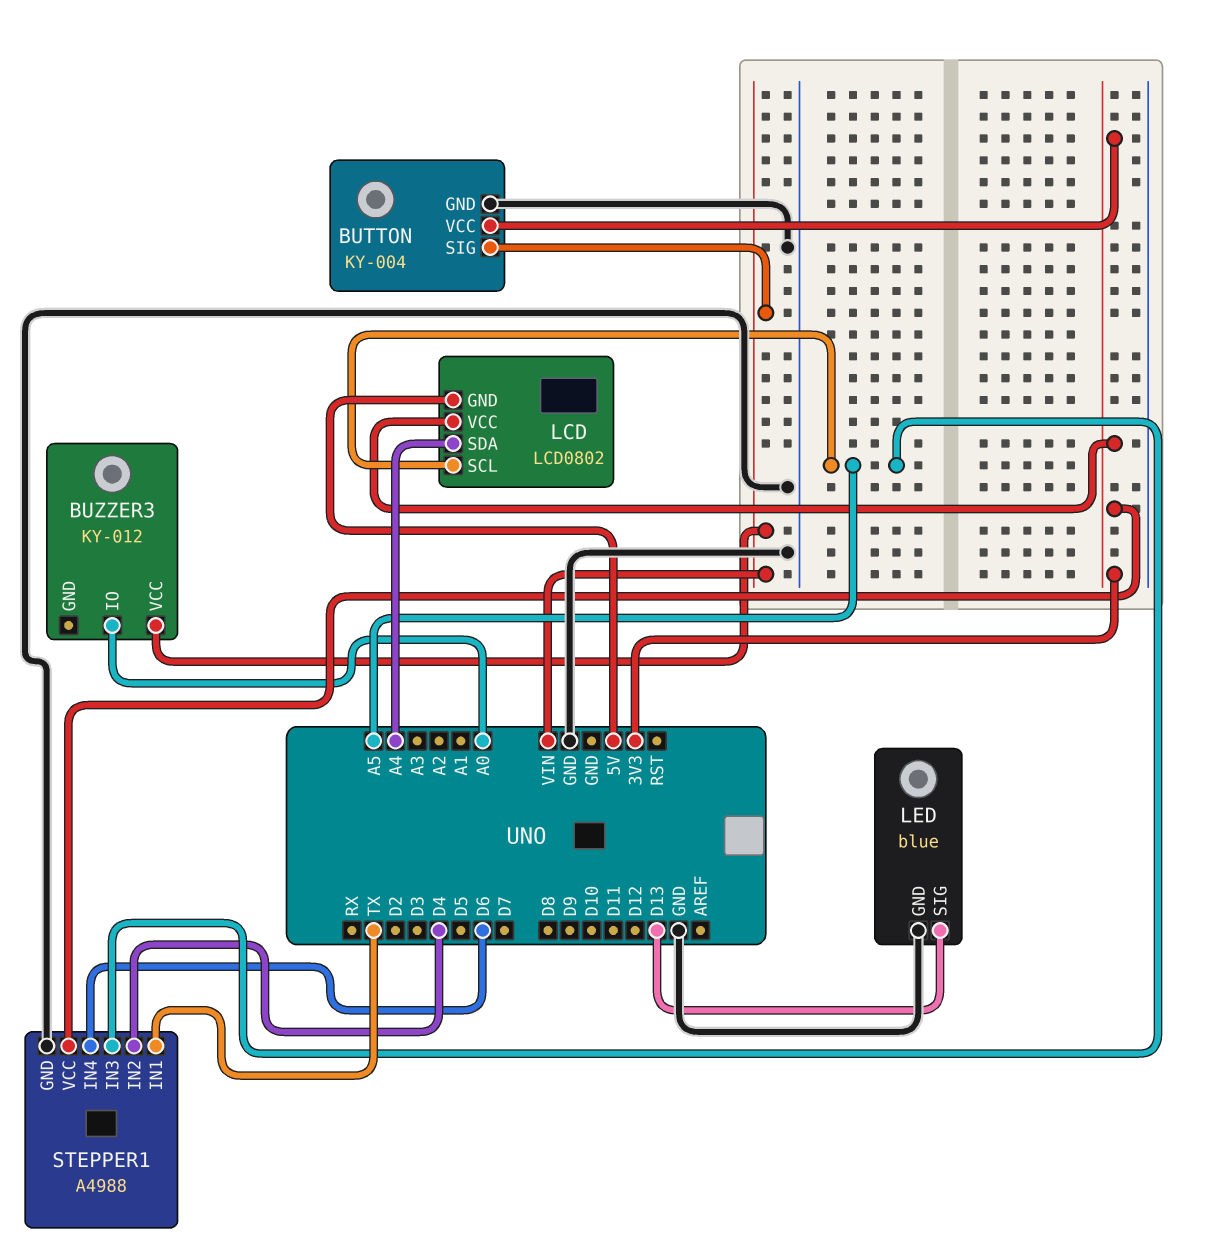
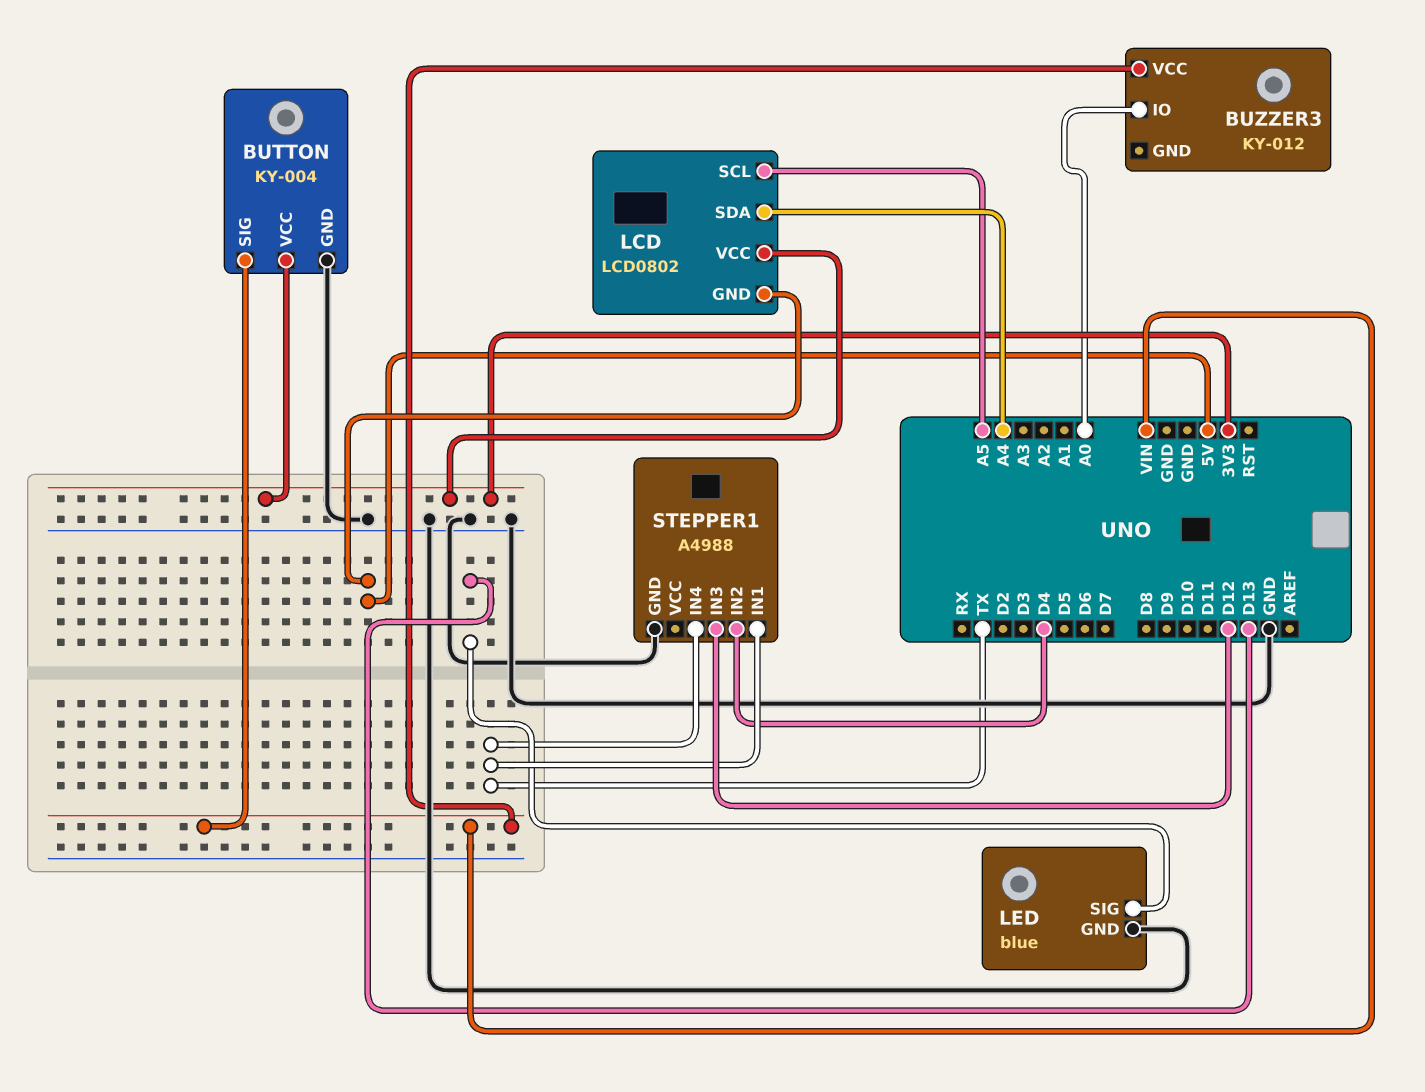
STEPPER1 pin IN3: A5 -> D12
STEPPER1 pin IN4: D6 -> TX
STEPPER1 pin VCC: 3V3 -> none

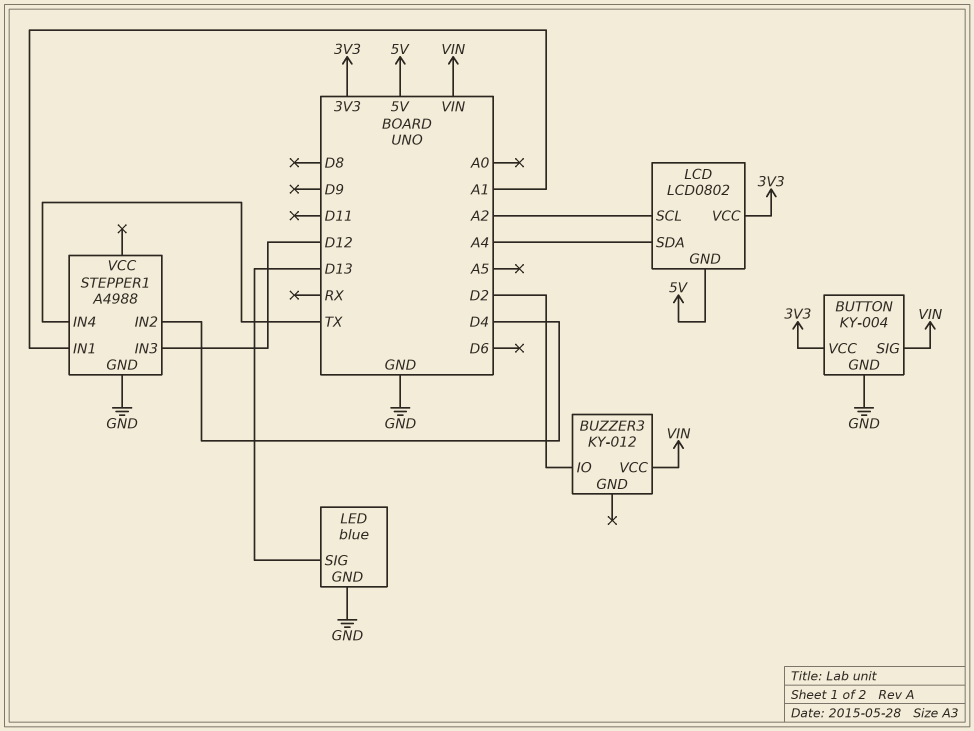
BUZZER3 pin IO: A0 -> D2
LCD pin SCL: A5 -> A2
STEPPER1 pin IN1: TX -> A1

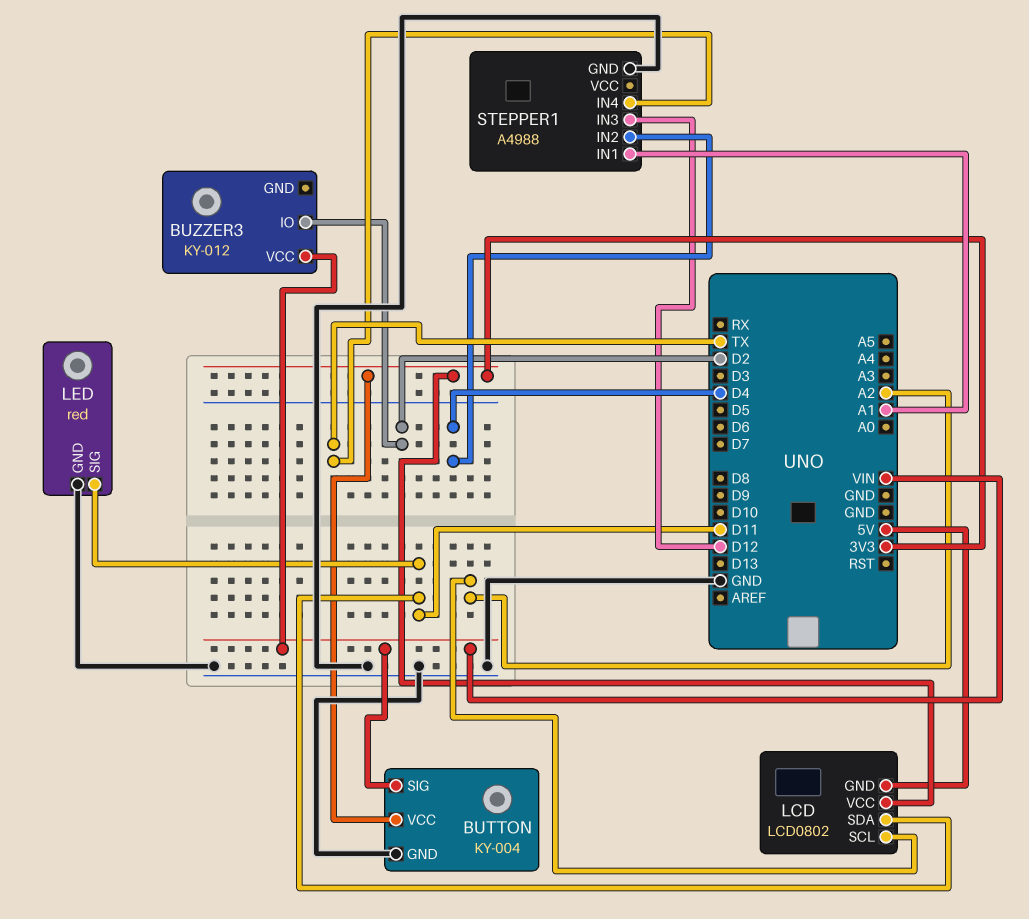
LCD pin SDA: A4 -> D11
LED: blue -> red
LED pin SIG: D13 -> D11

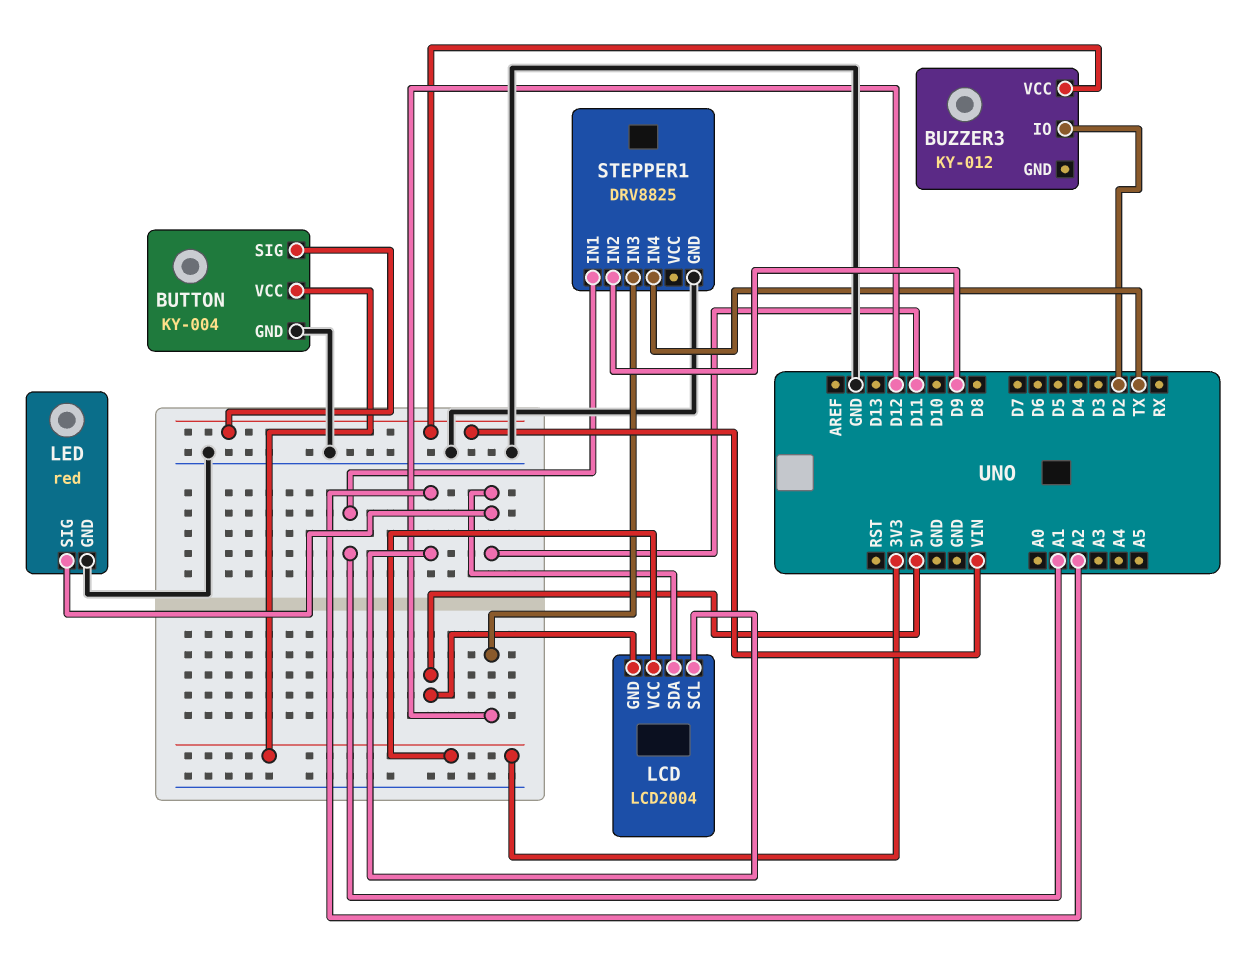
LCD: LCD0802 -> LCD2004
STEPPER1: A4988 -> DRV8825
STEPPER1 pin IN2: D4 -> D9

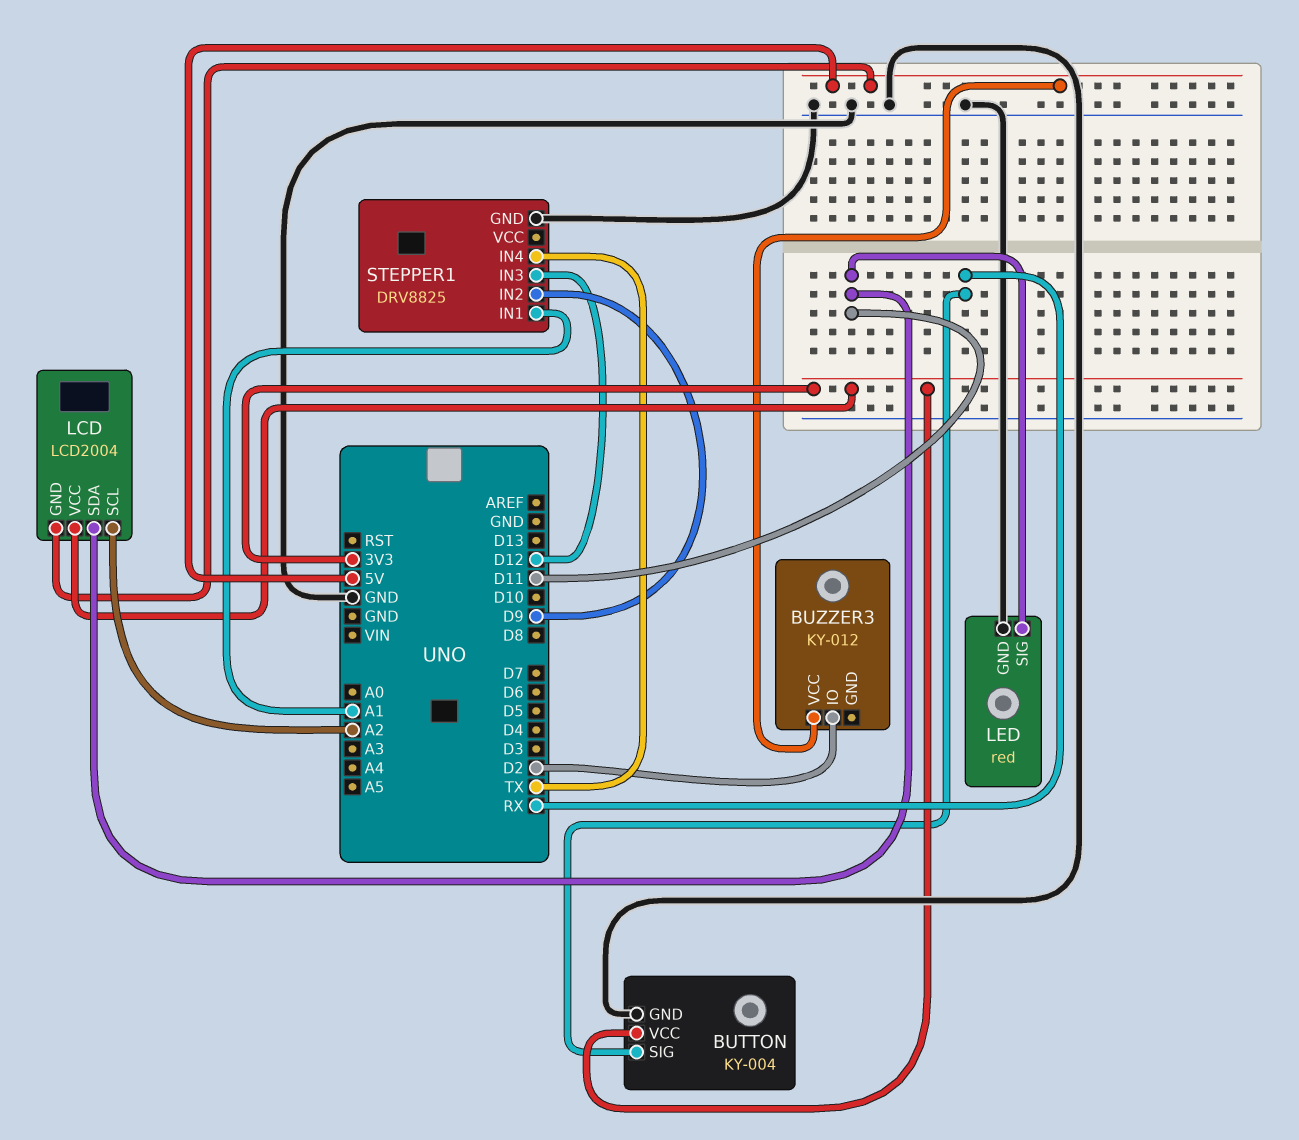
BUTTON pin SIG: VIN -> RX
BUZZER3 pin VCC: VIN -> 5V

